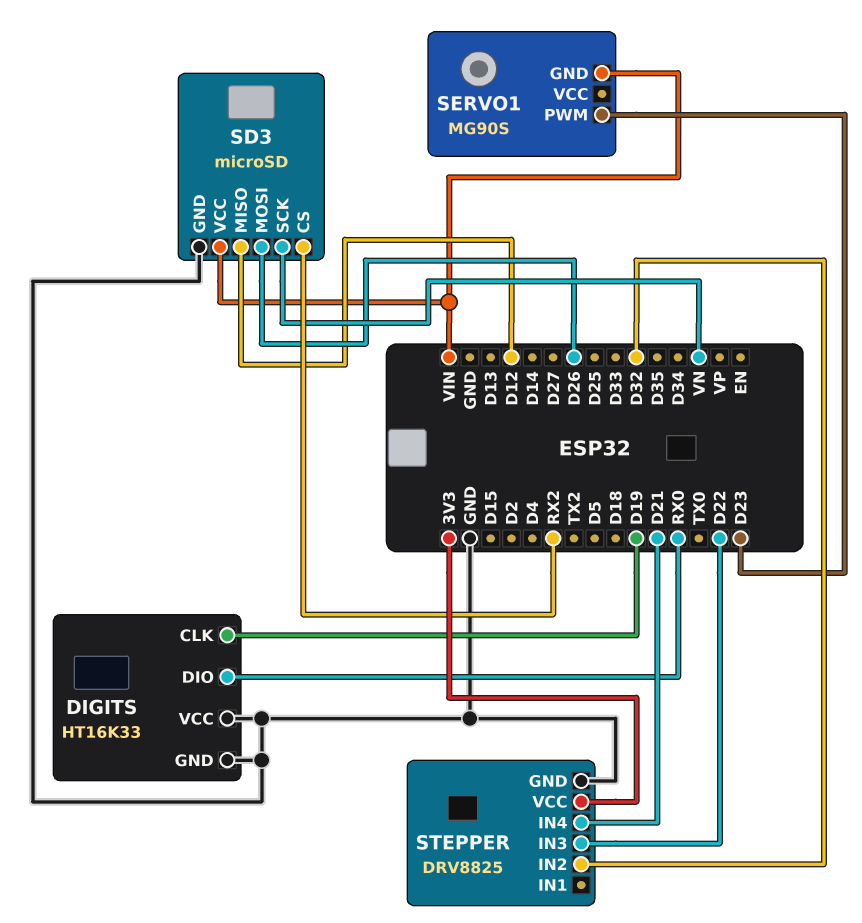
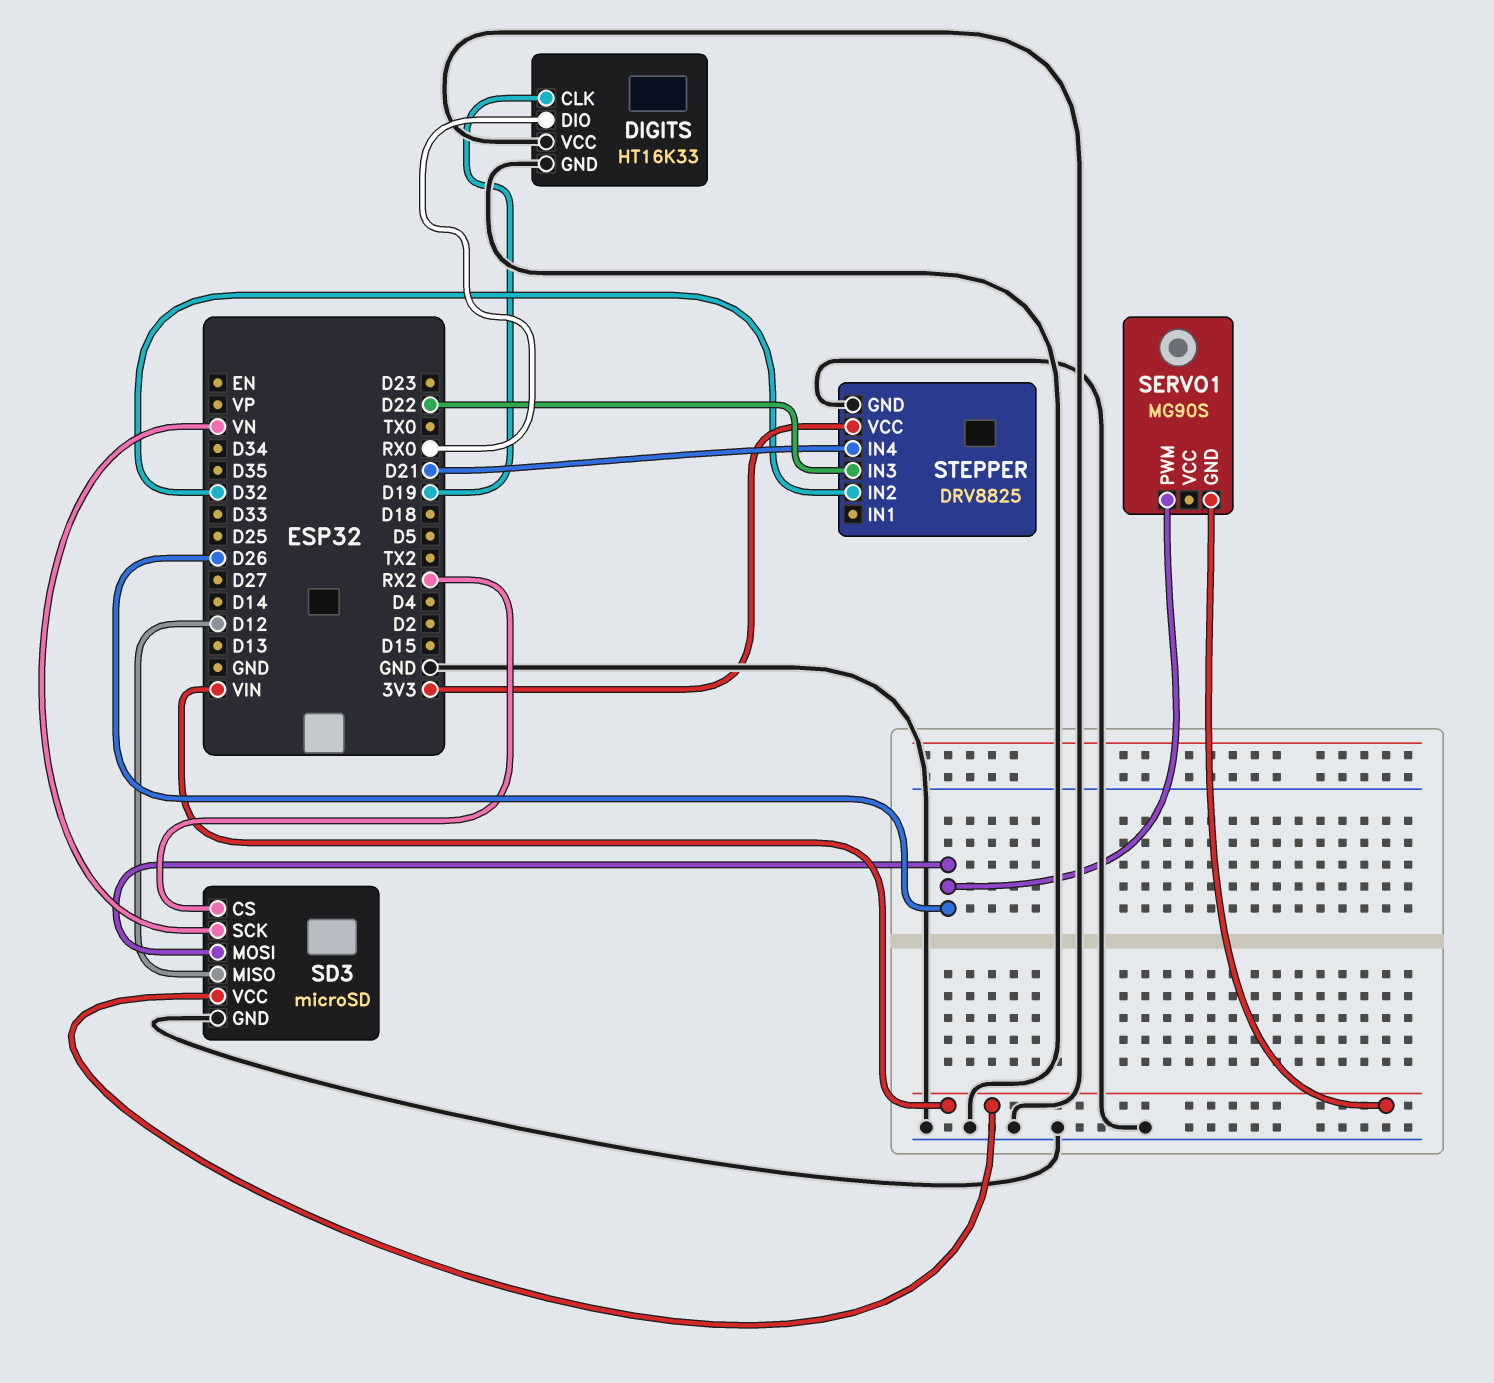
SERVO1 pin PWM: D23 -> D26

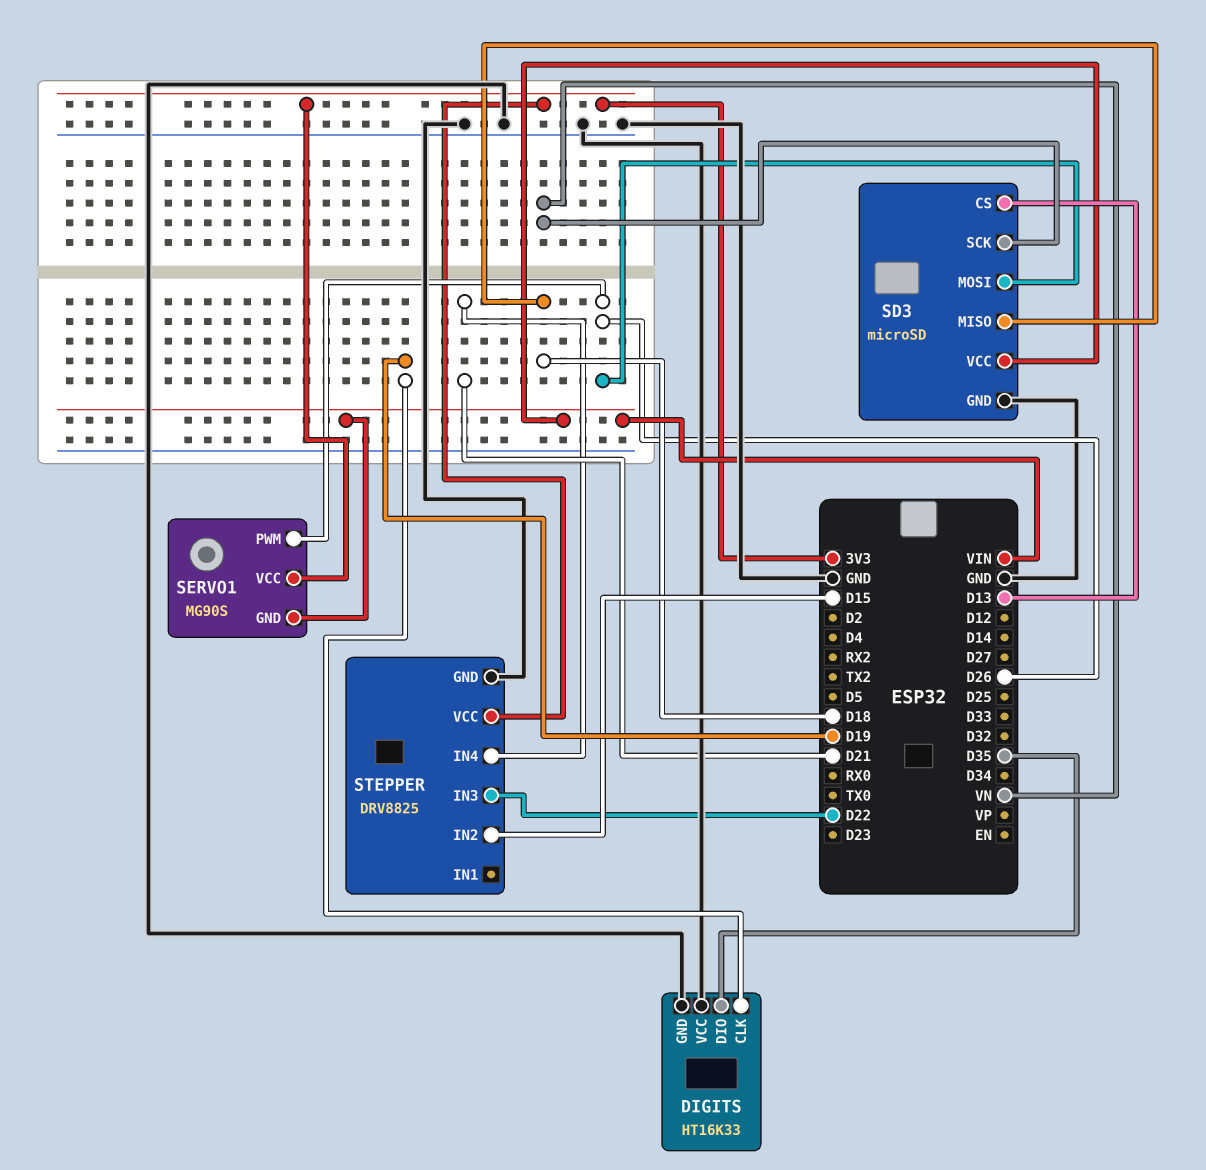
DIGITS pin DIO: RX0 -> D35
SD3 pin CS: RX2 -> D13
SD3 pin MISO: D12 -> D18
SERVO1 pin VCC: none -> 3V3
STEPPER pin IN2: D32 -> D15

